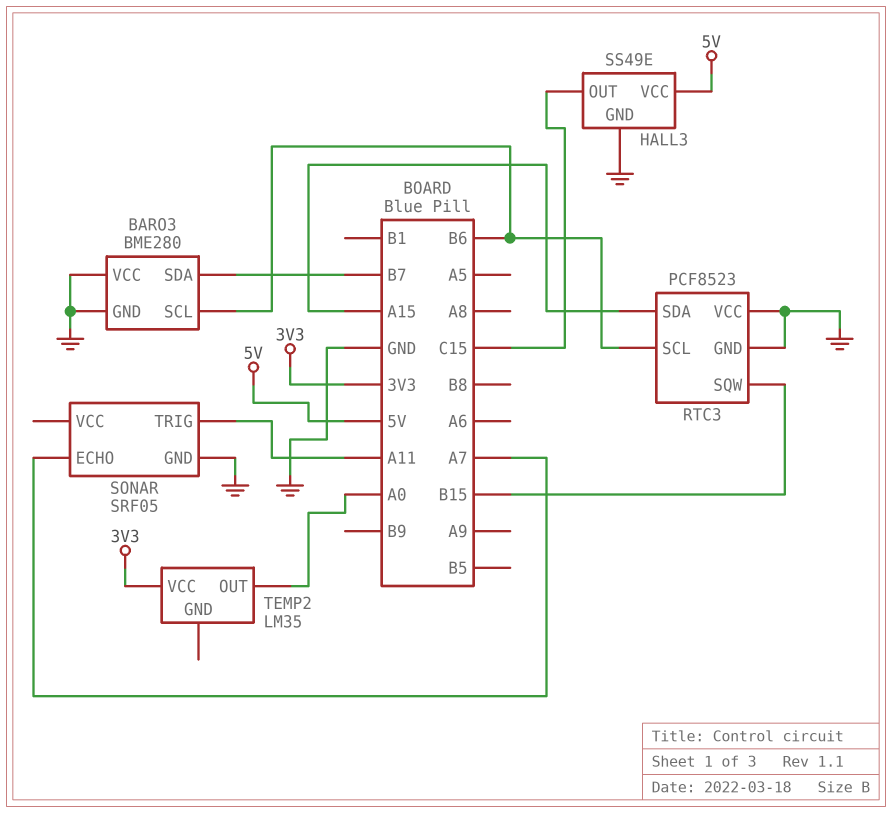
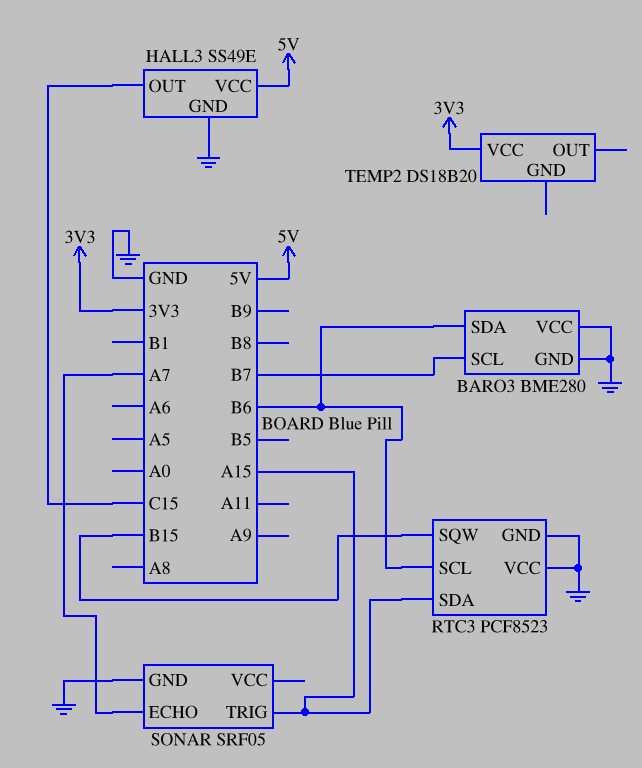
BARO3 pin SCL: B6 -> B7
BARO3 pin SDA: B7 -> B6
SONAR pin TRIG: A11 -> A15
TEMP2: LM35 -> DS18B20
TEMP2 pin OUT: A0 -> none

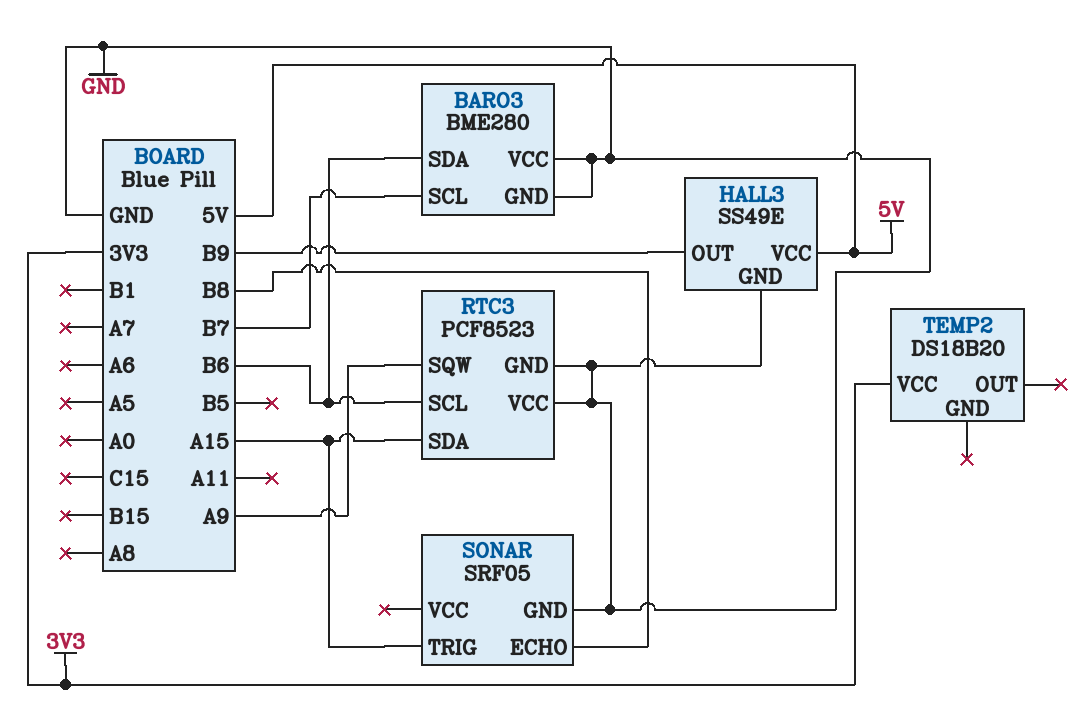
HALL3 pin OUT: C15 -> B9
RTC3 pin SQW: B15 -> A9
SONAR pin ECHO: A7 -> B8

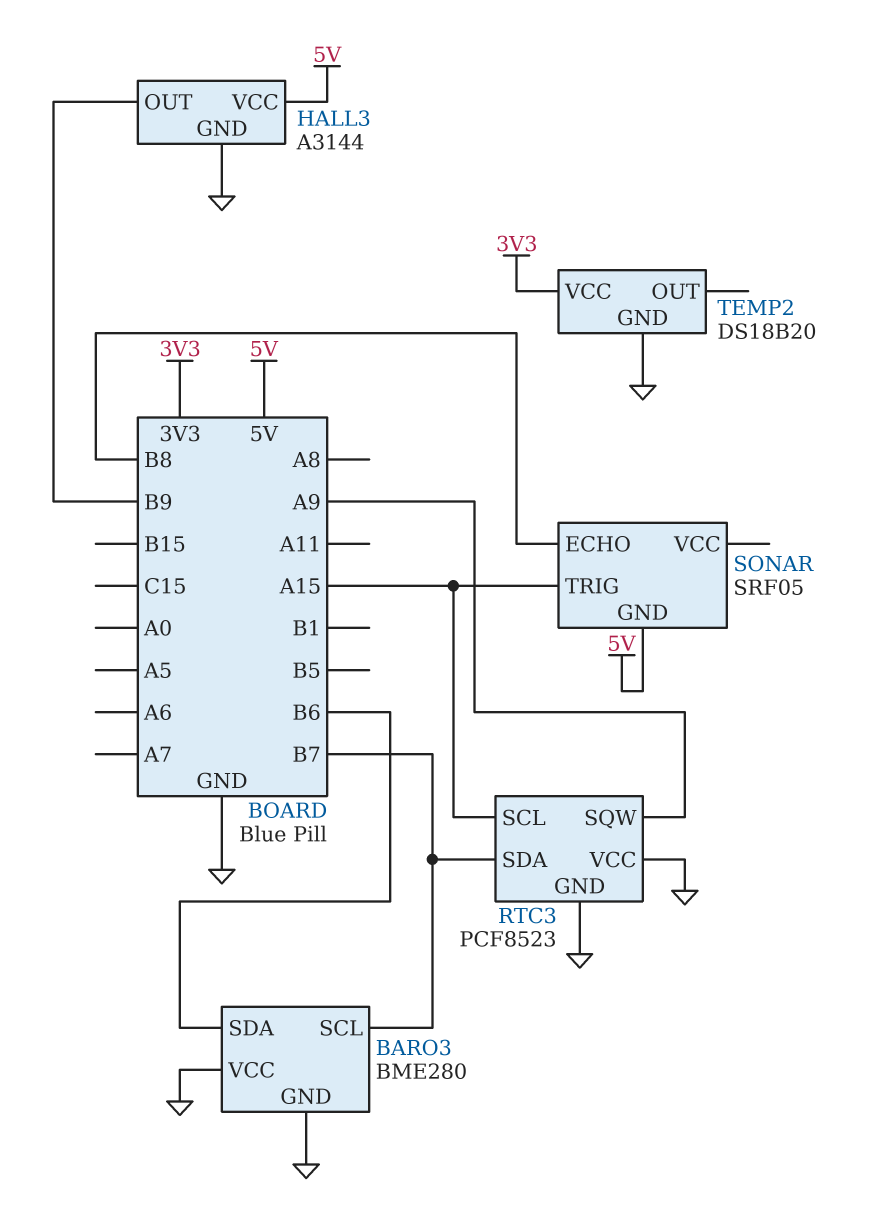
HALL3: SS49E -> A3144
RTC3 pin SCL: B6 -> A15
RTC3 pin SDA: A15 -> B7
SONAR pin GND: GND -> 5V
TEMP2 pin GND: none -> GND

